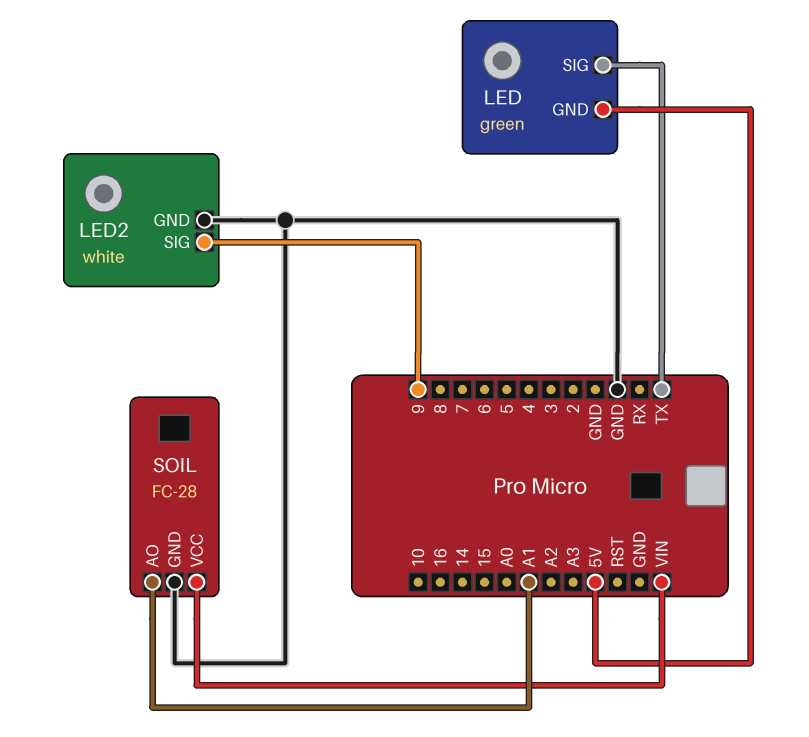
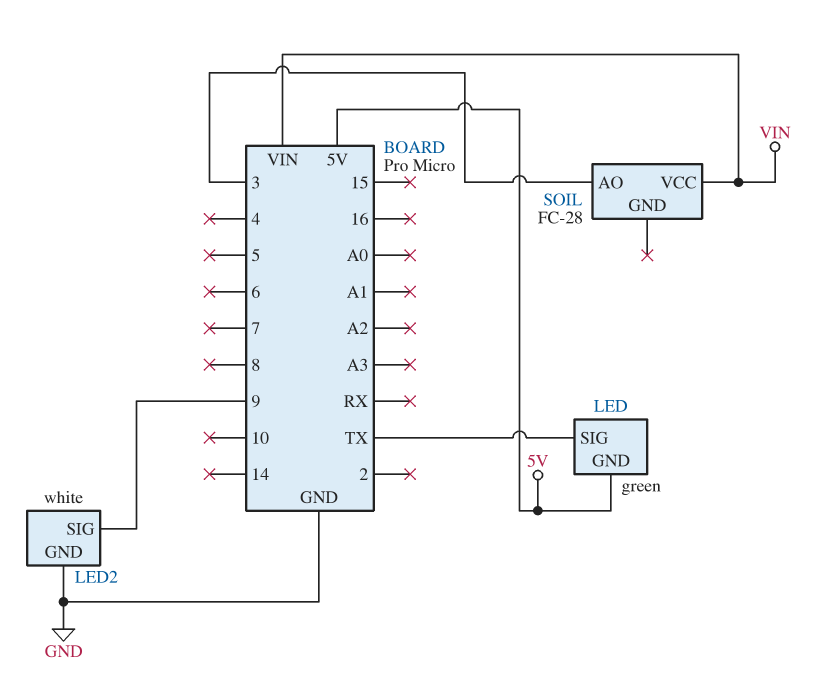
SOIL pin AO: A1 -> 3
SOIL pin GND: GND -> none

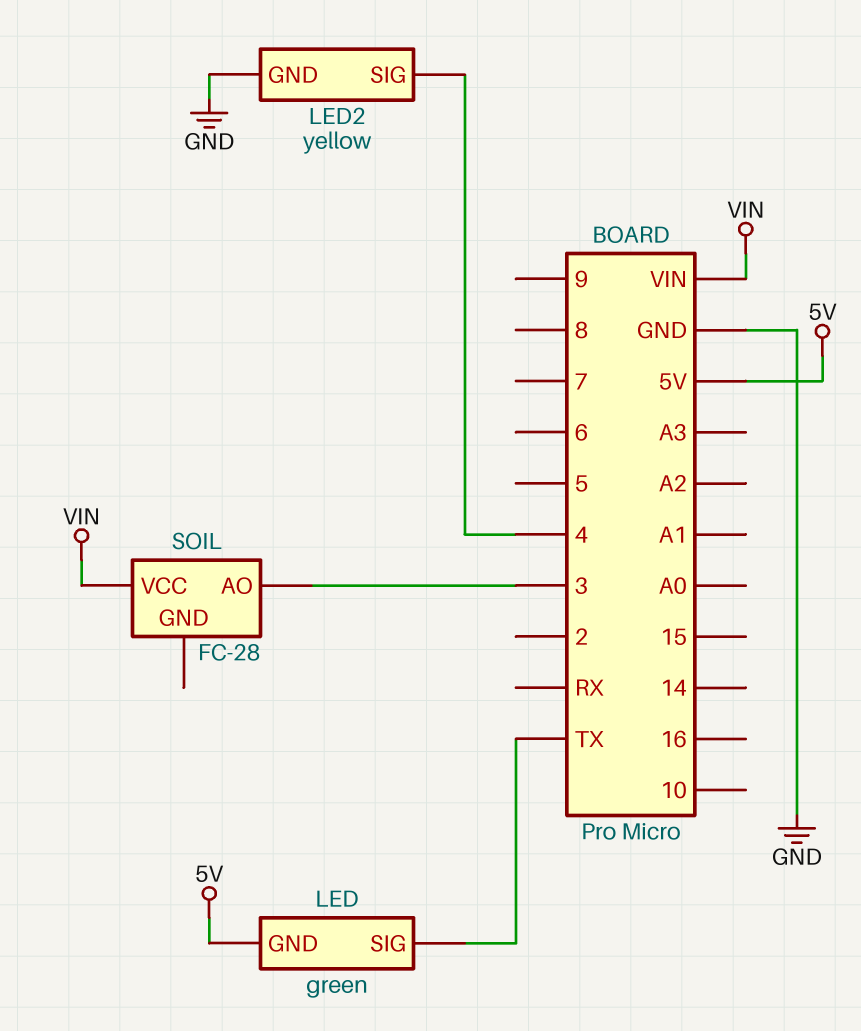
LED2: white -> yellow
LED2 pin SIG: 9 -> 4

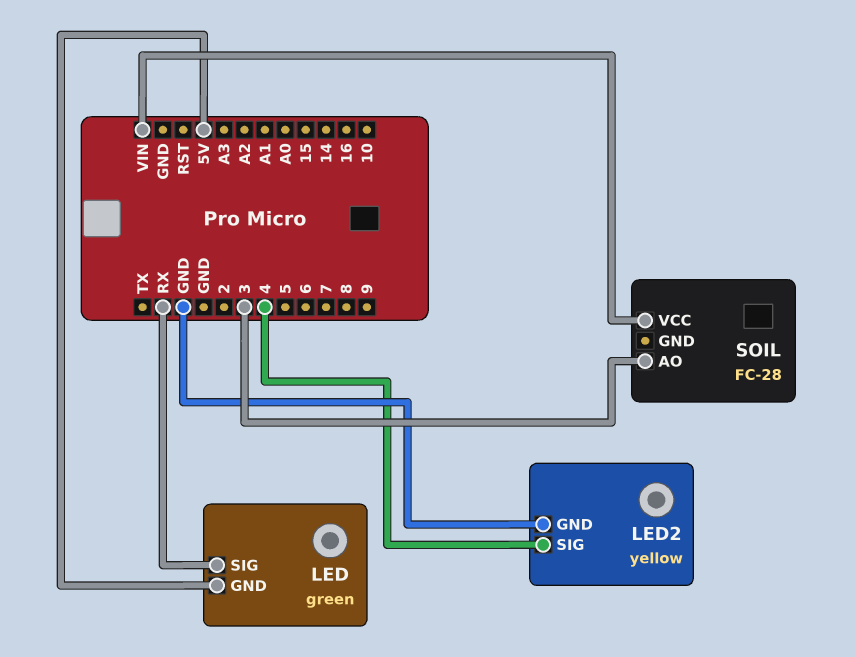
LED pin SIG: TX -> RX

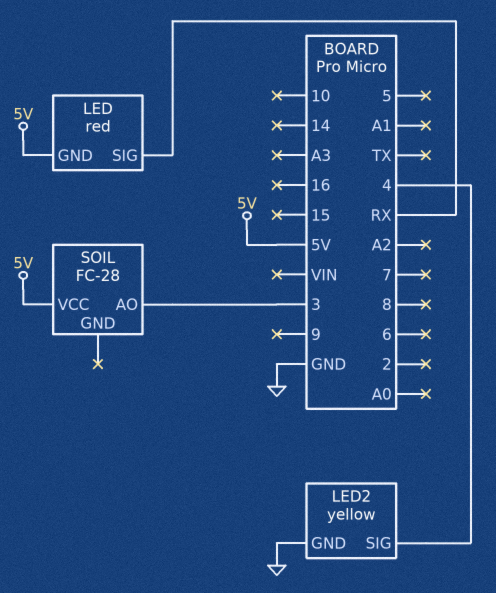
LED: green -> red
SOIL pin VCC: VIN -> 5V

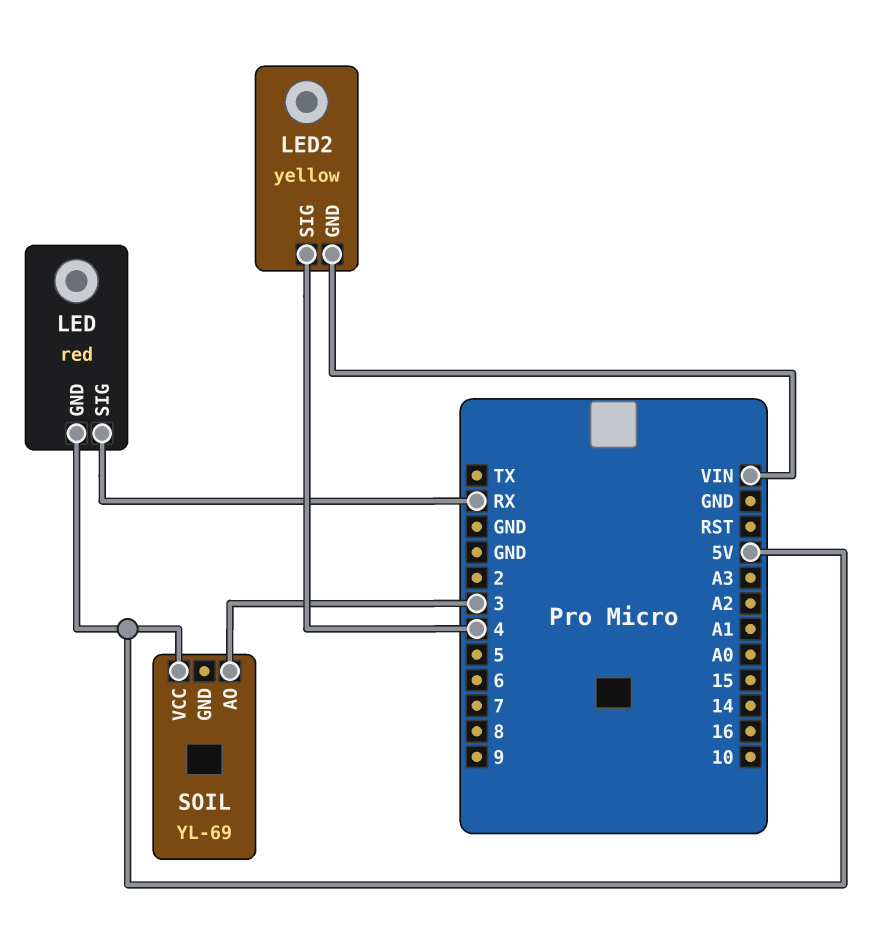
LED2 pin GND: GND -> VIN
SOIL: FC-28 -> YL-69

